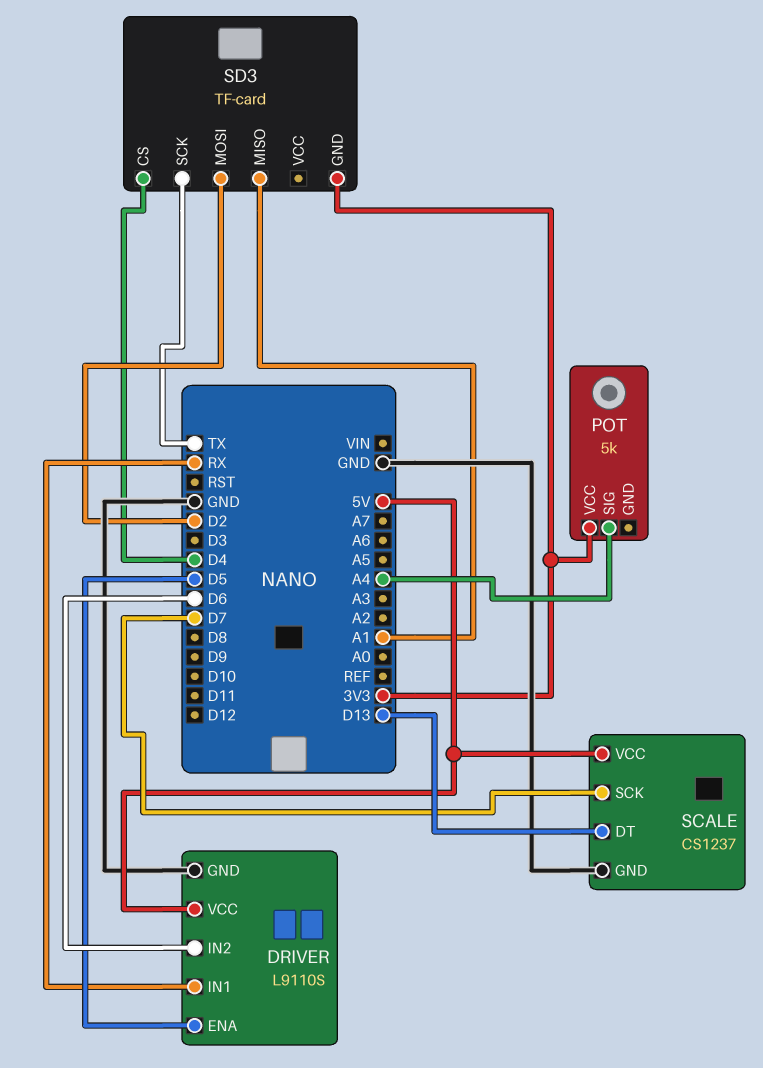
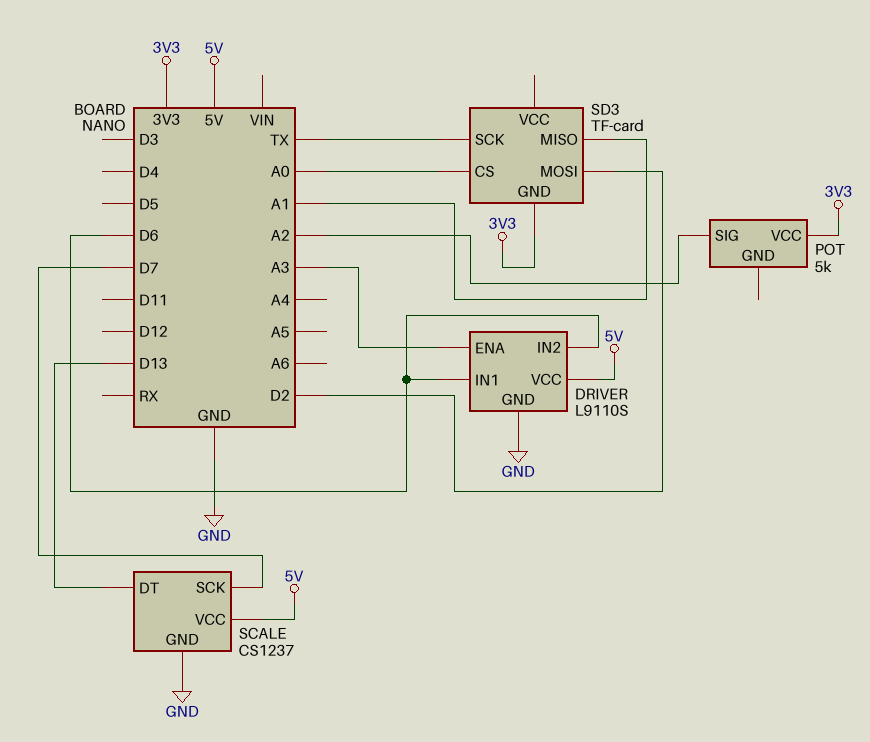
DRIVER pin ENA: D5 -> A3
DRIVER pin IN1: RX -> D6
POT pin SIG: A4 -> A2
SD3 pin CS: D4 -> A0

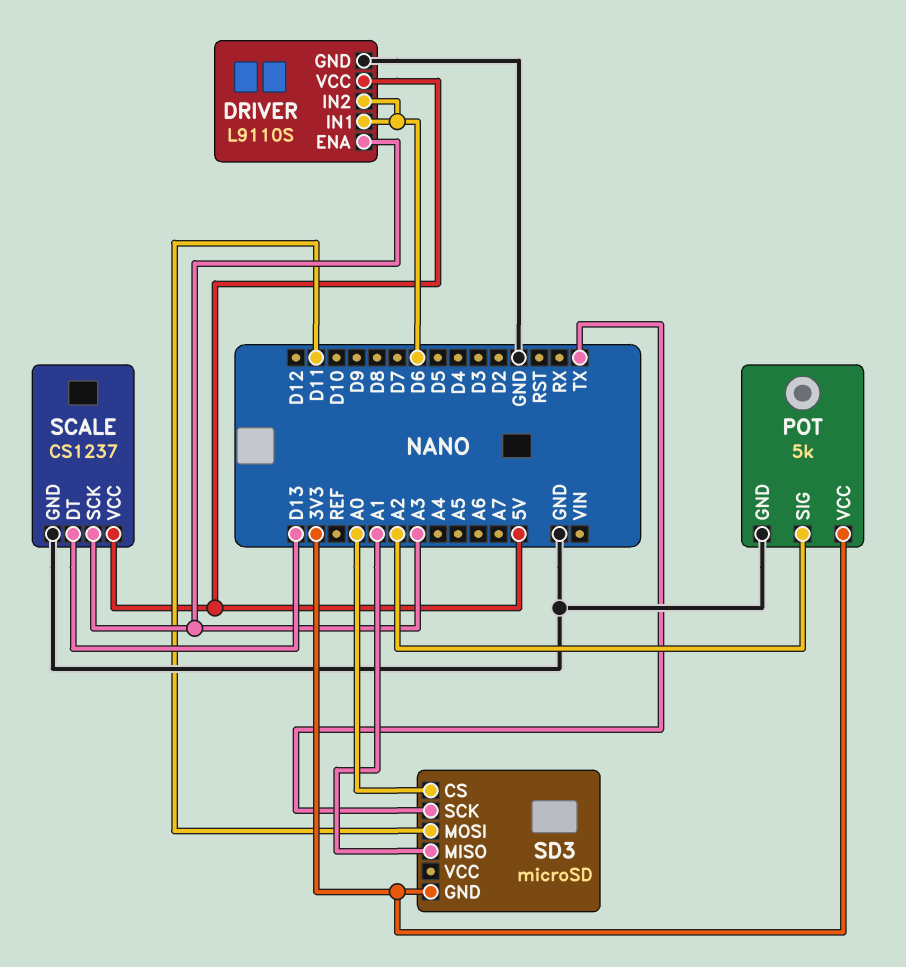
POT pin GND: none -> GND
SCALE pin SCK: D7 -> A3
SD3: TF-card -> microSD
SD3 pin MOSI: D2 -> D11

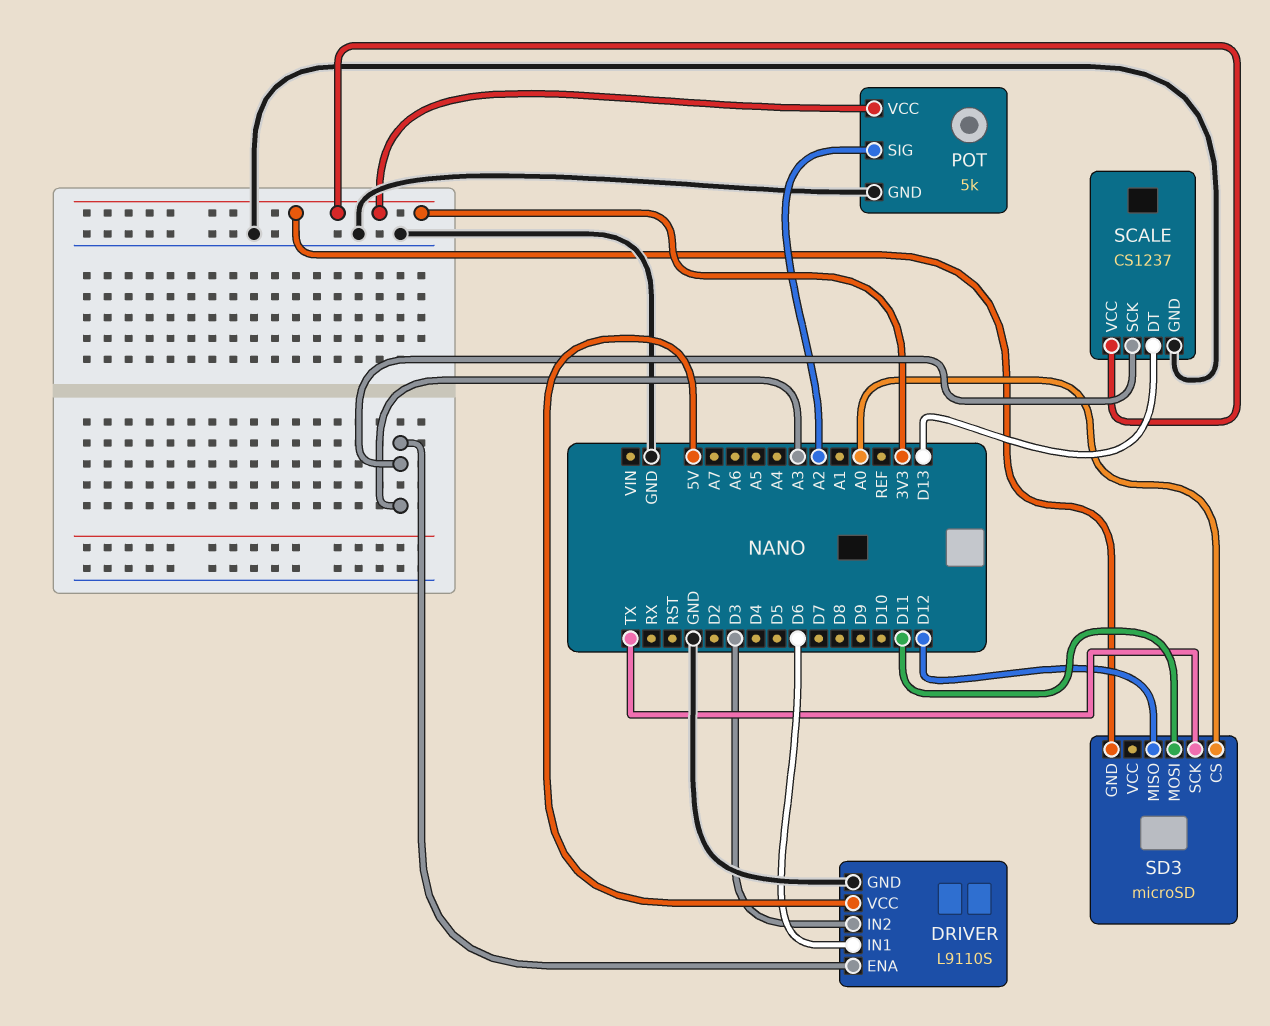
DRIVER pin IN2: D6 -> D3
SCALE pin VCC: 5V -> 3V3
SD3 pin MISO: A1 -> D12

